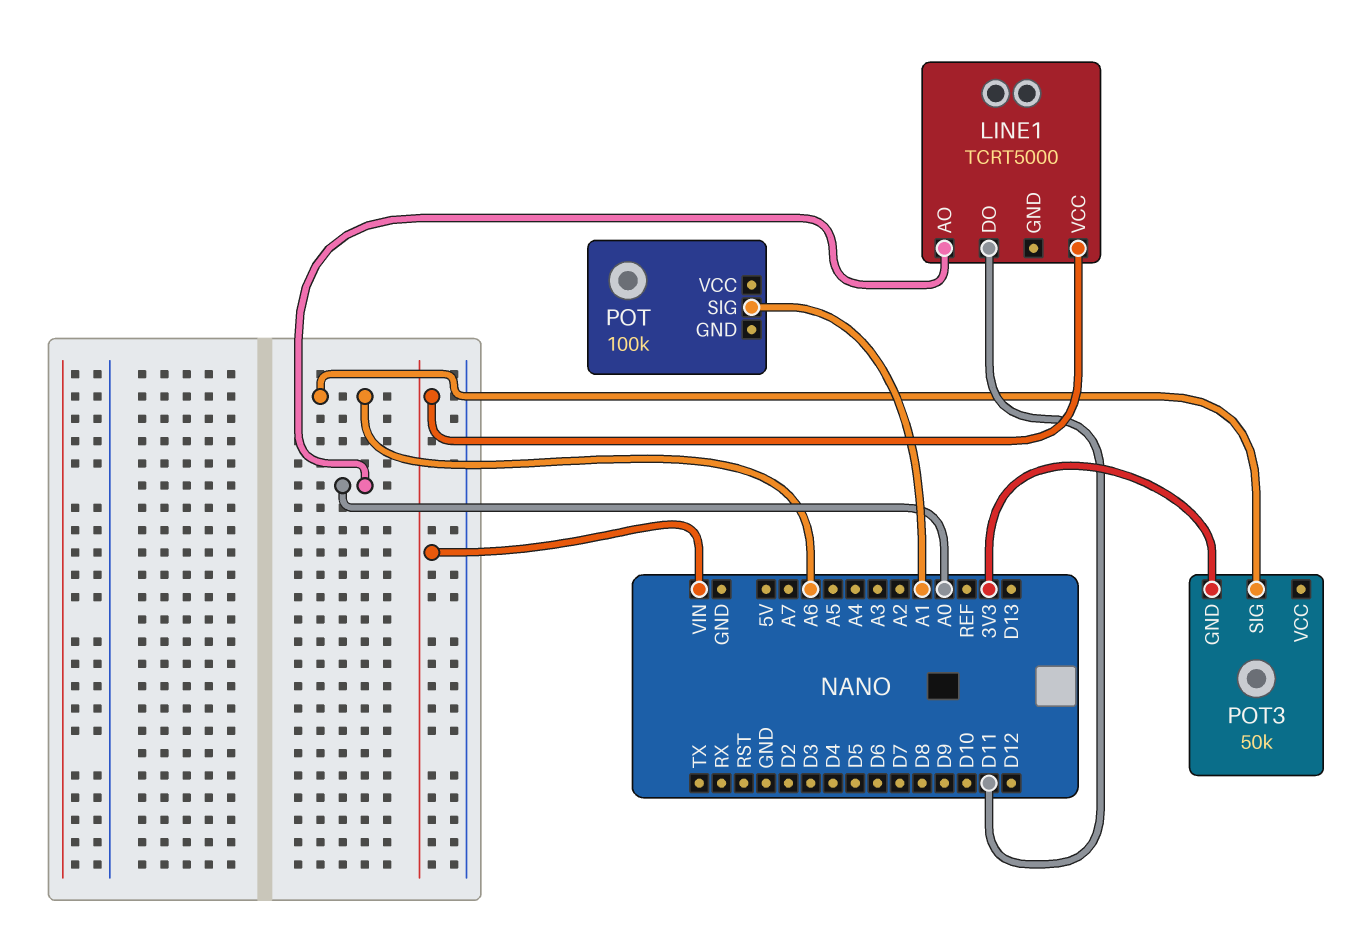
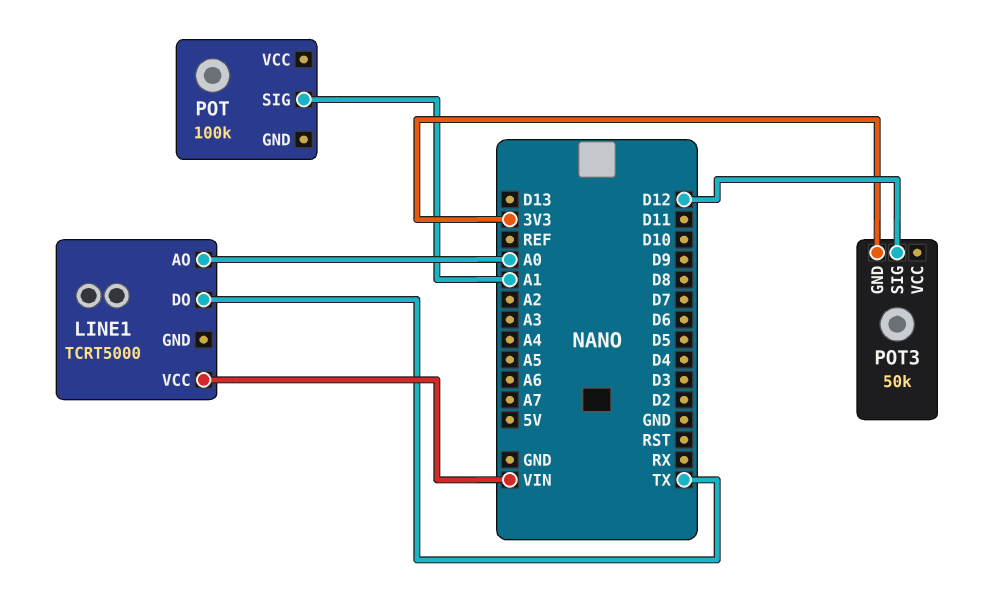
LINE1 pin DO: D11 -> TX
POT3 pin SIG: A6 -> D12

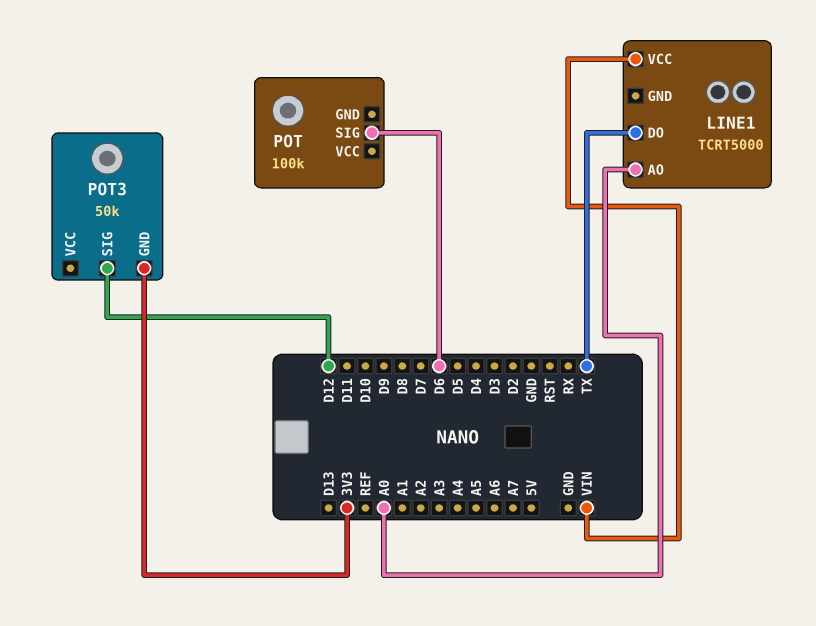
POT pin SIG: A1 -> D6

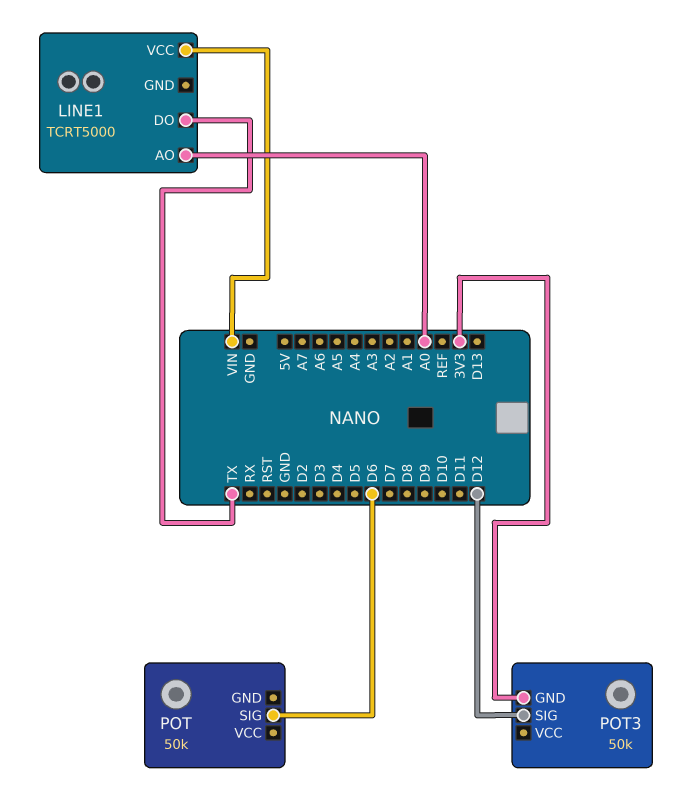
POT: 100k -> 50k

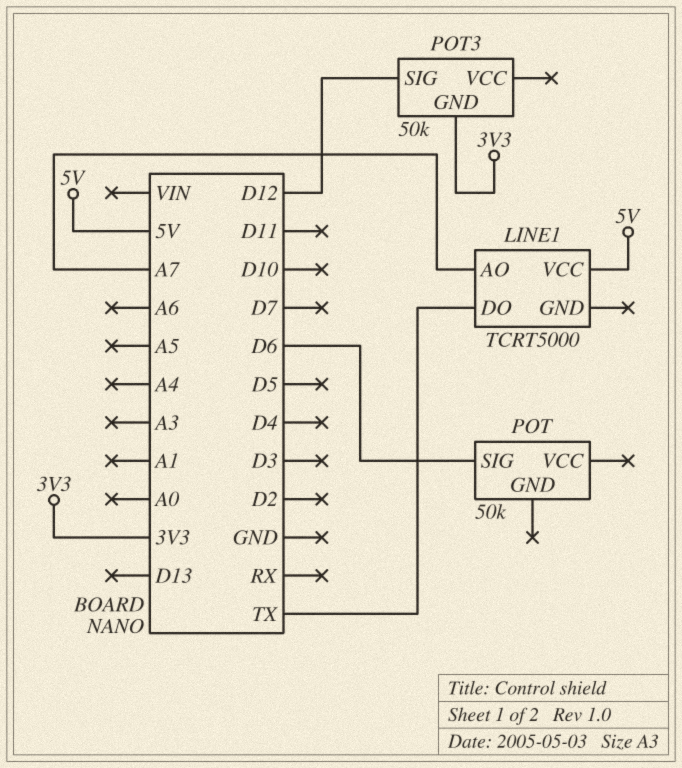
LINE1 pin AO: A0 -> A7
LINE1 pin VCC: VIN -> 5V

